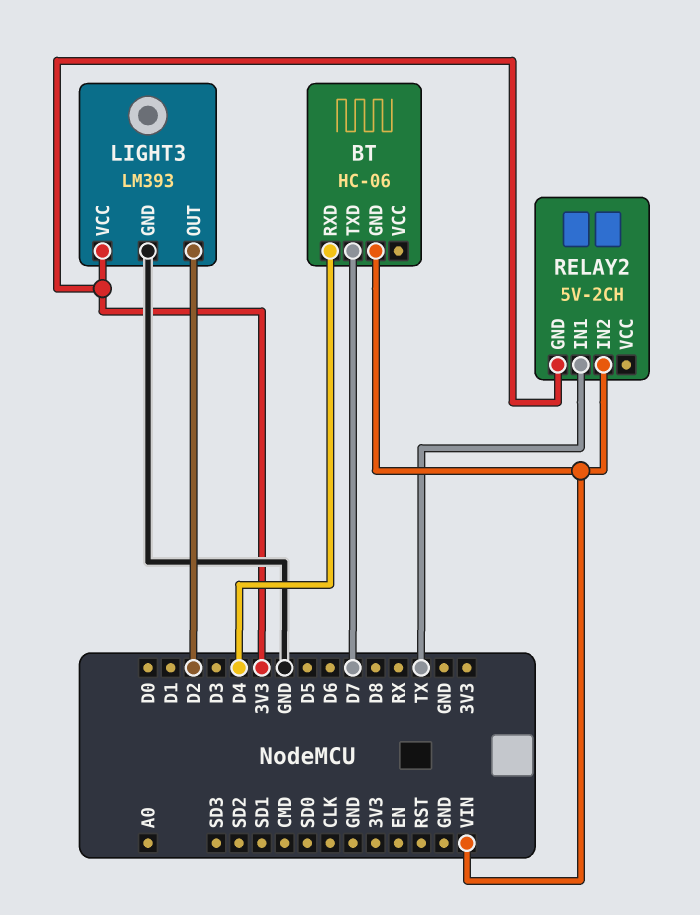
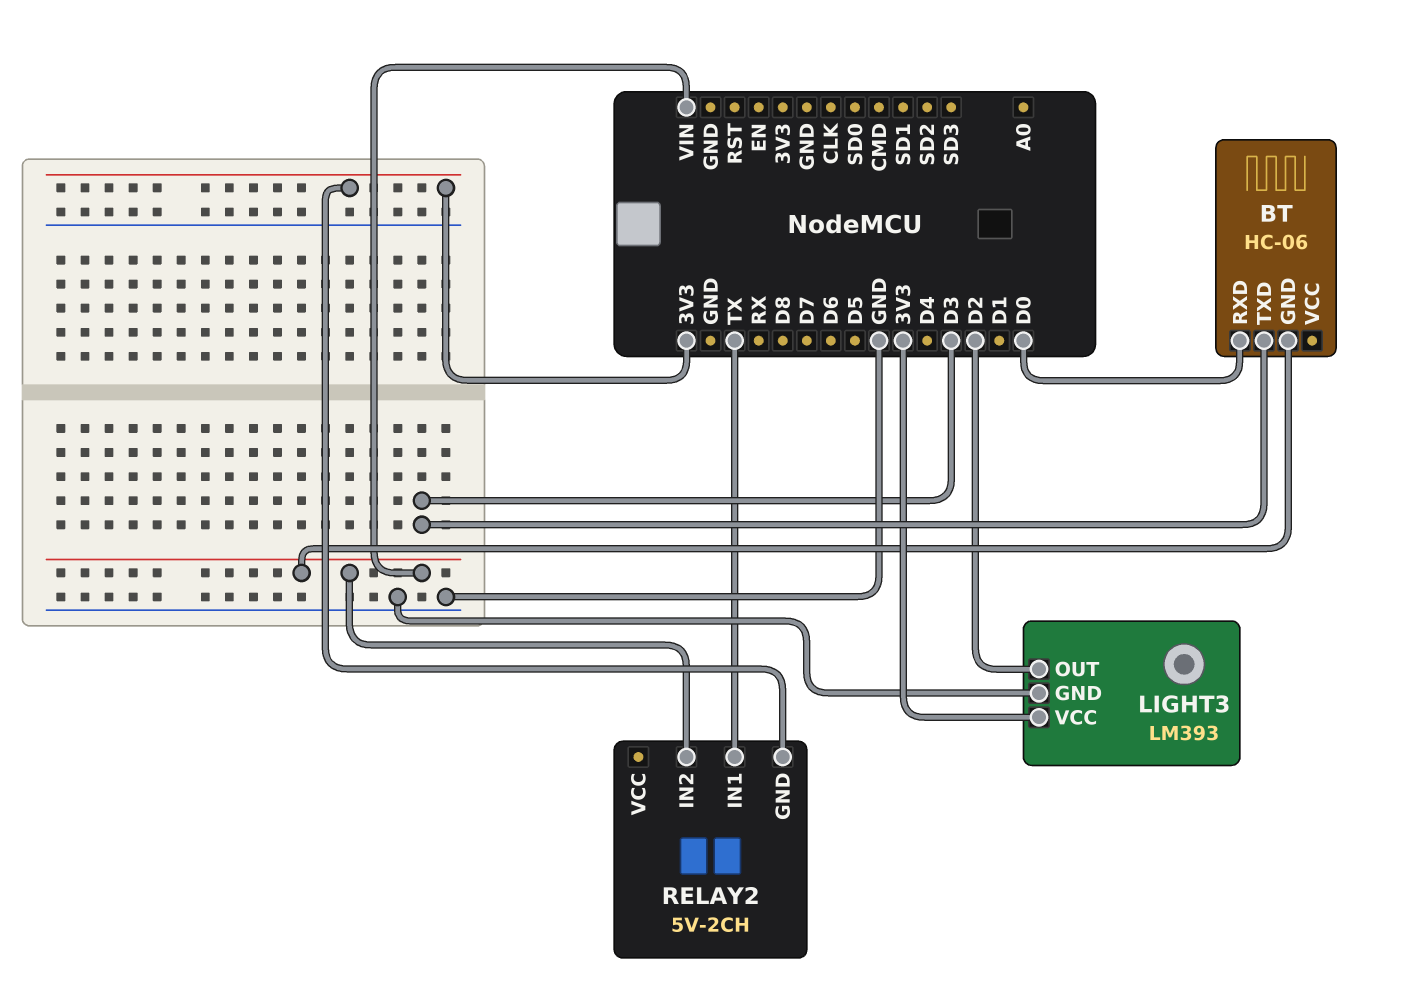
BT pin RXD: D4 -> D0
BT pin TXD: D7 -> D3

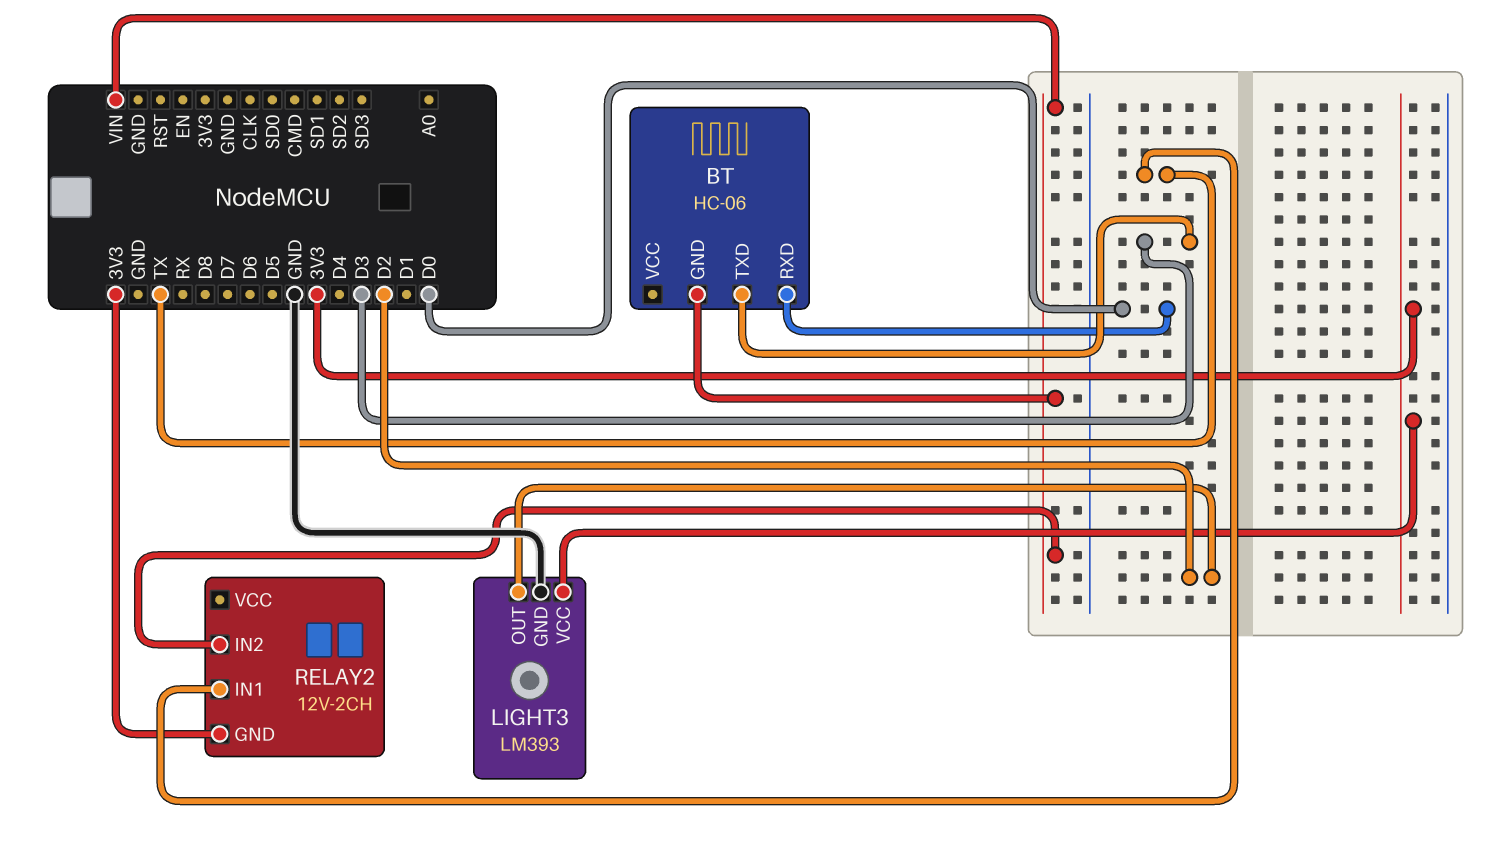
RELAY2: 5V-2CH -> 12V-2CH

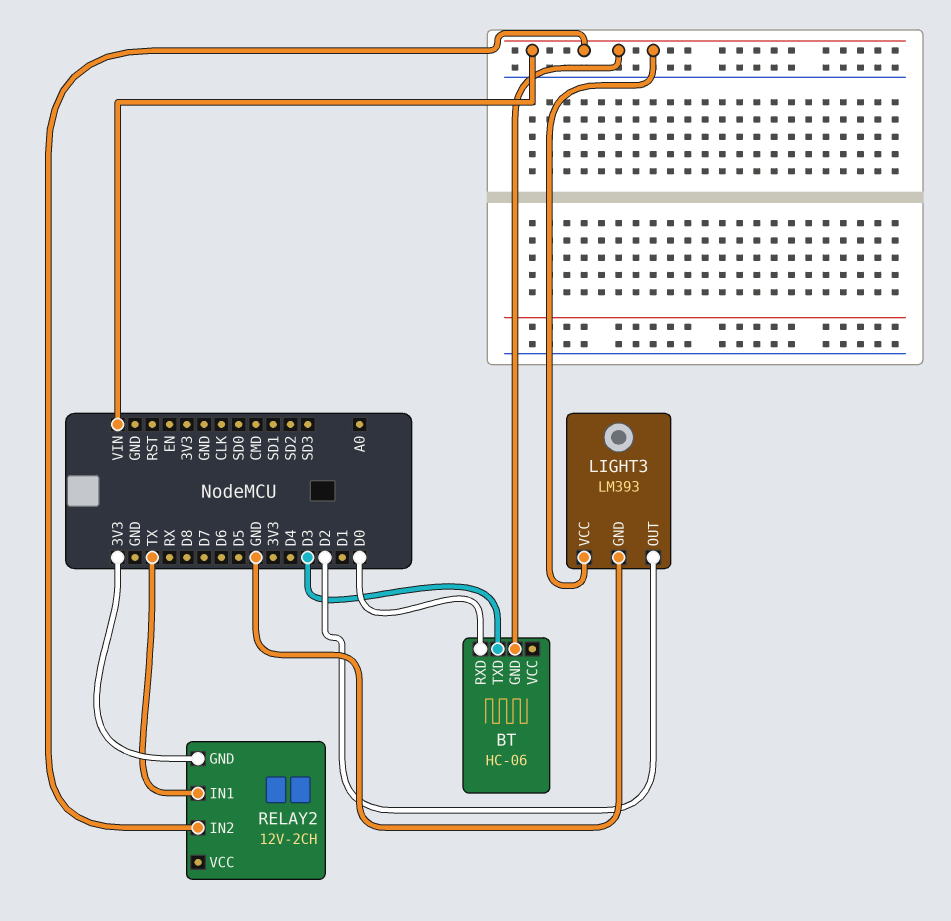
LIGHT3 pin VCC: 3V3 -> VIN

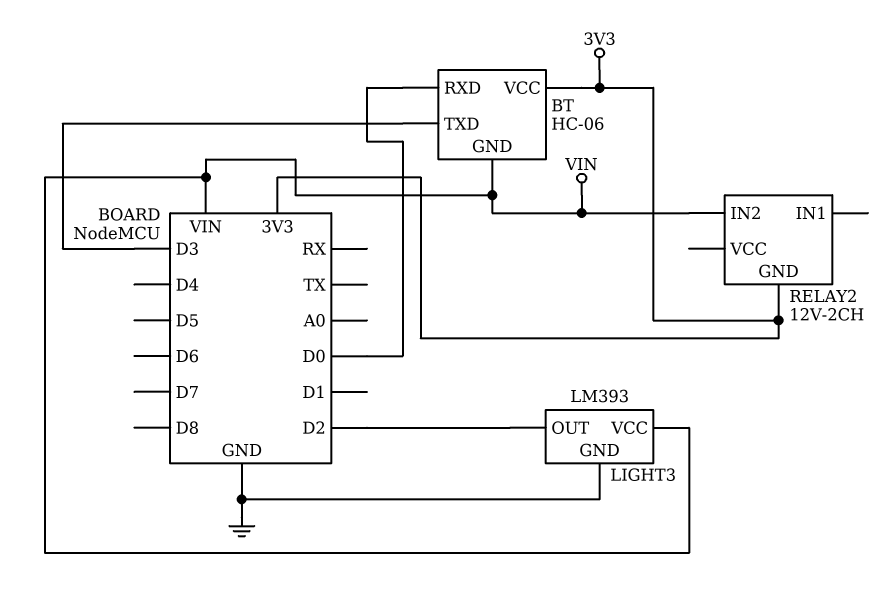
BT pin VCC: none -> 3V3
RELAY2 pin IN1: TX -> none

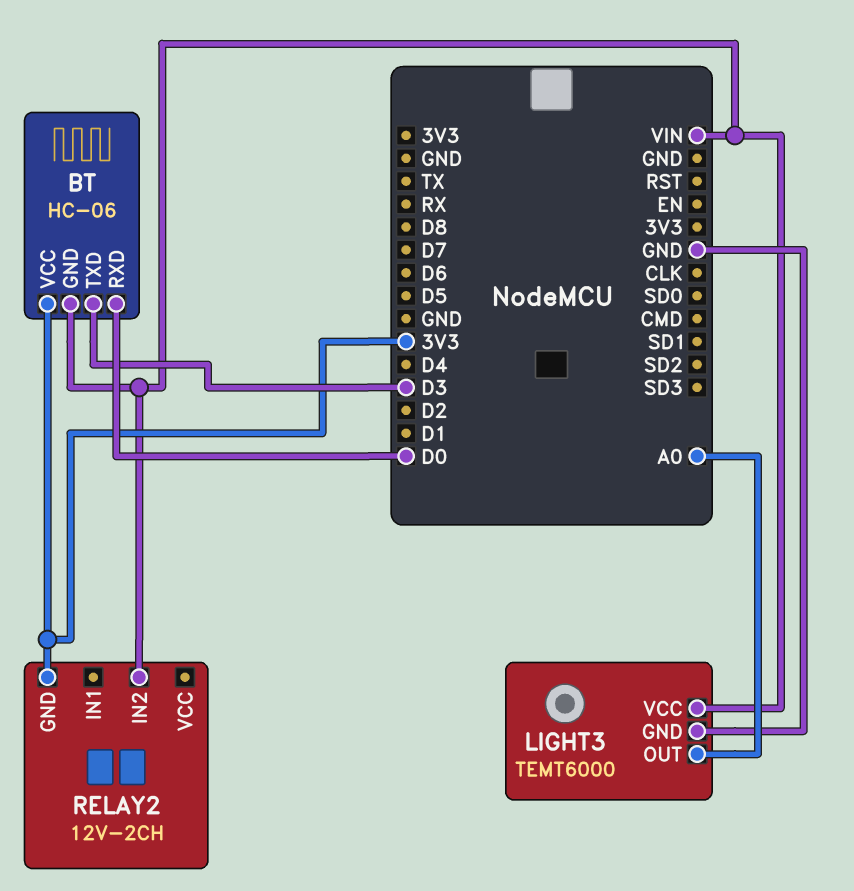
LIGHT3: LM393 -> TEMT6000
LIGHT3 pin OUT: D2 -> A0

